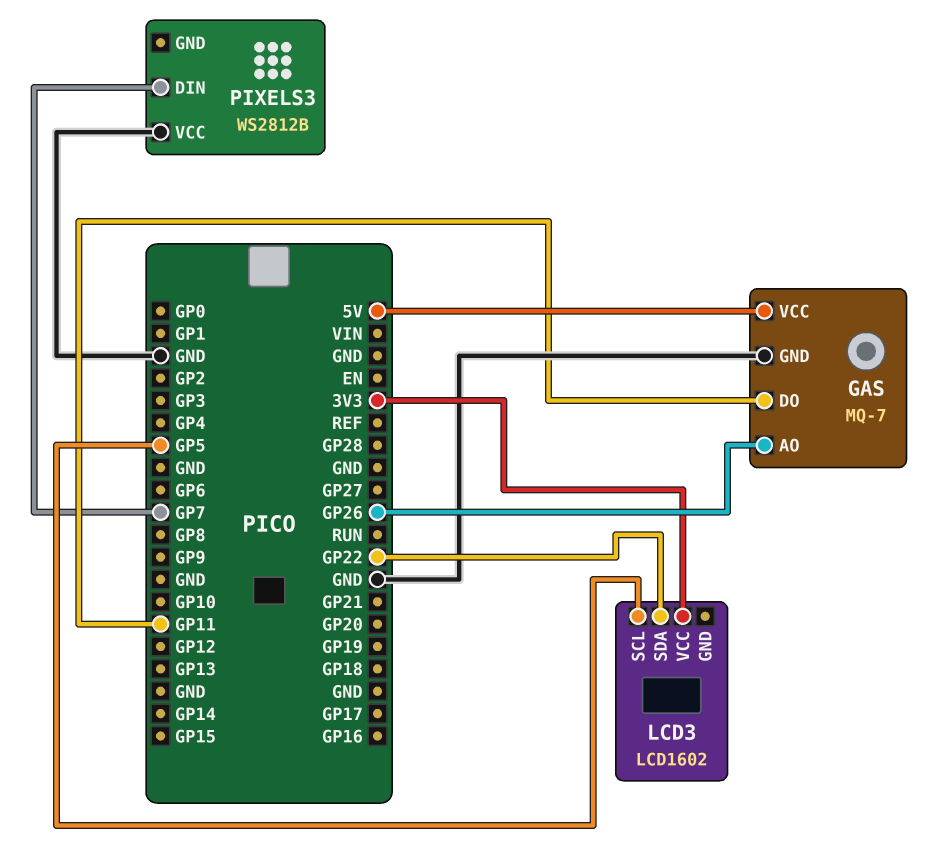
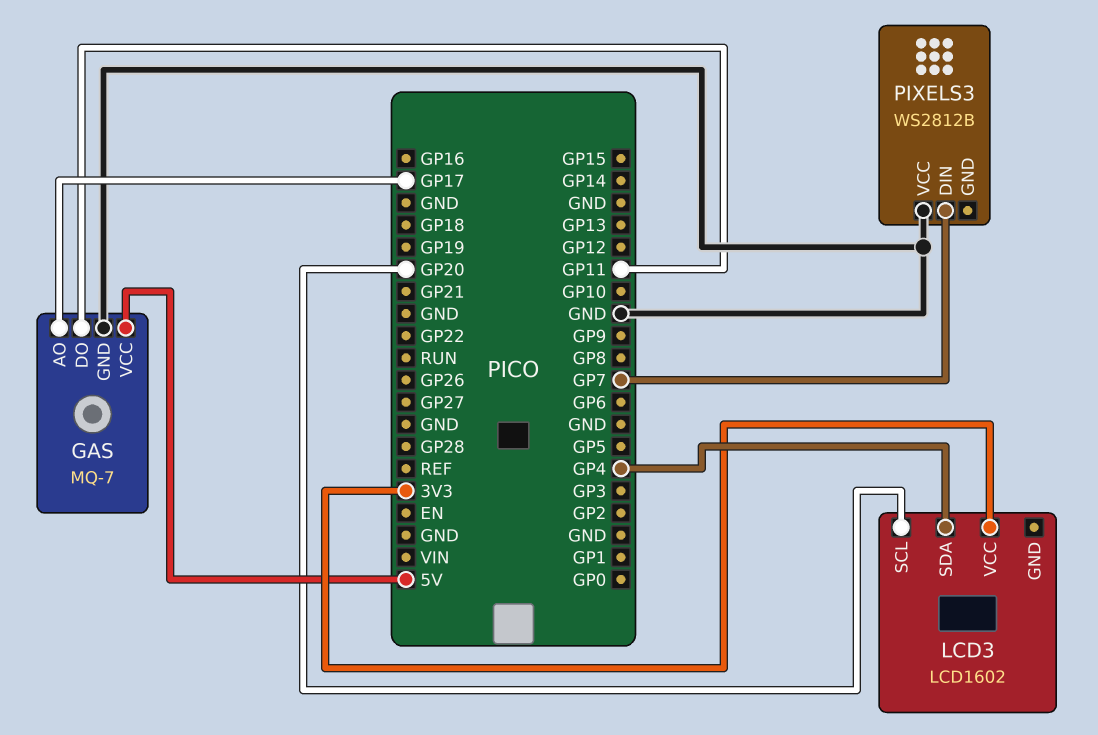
GAS pin AO: GP26 -> GP17
LCD3 pin SCL: GP5 -> GP20
LCD3 pin SDA: GP22 -> GP4

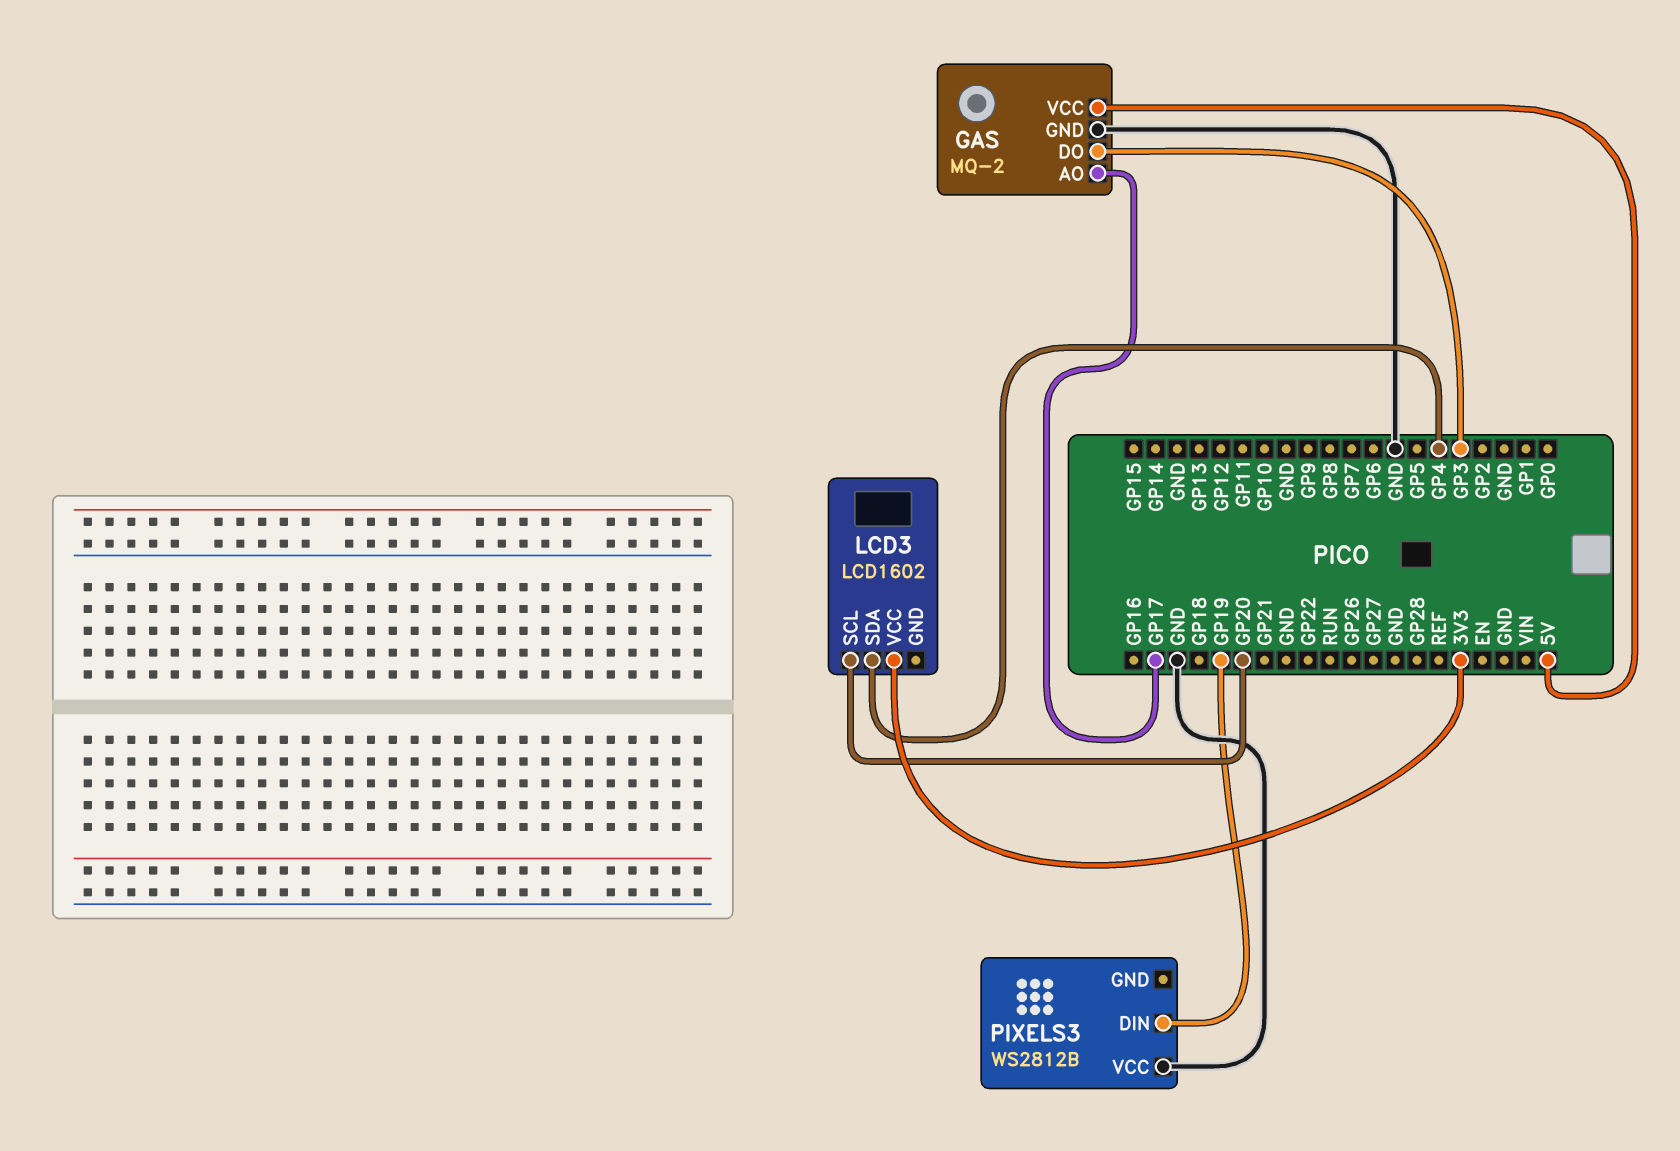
GAS: MQ-7 -> MQ-2
GAS pin DO: GP11 -> GP3
PIXELS3 pin DIN: GP7 -> GP19

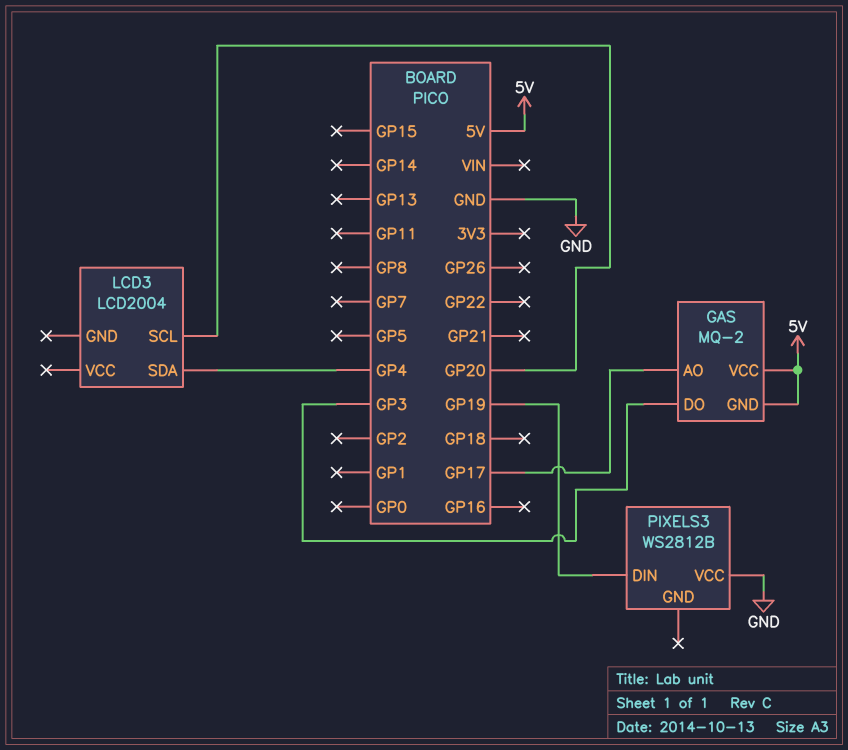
GAS pin GND: GND -> 5V
LCD3: LCD1602 -> LCD2004
LCD3 pin VCC: 3V3 -> none

